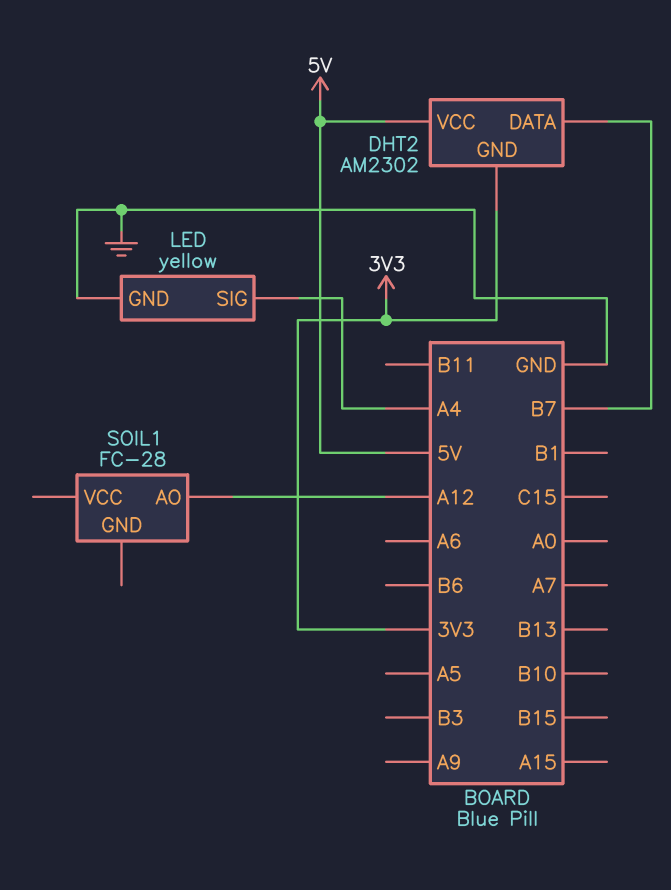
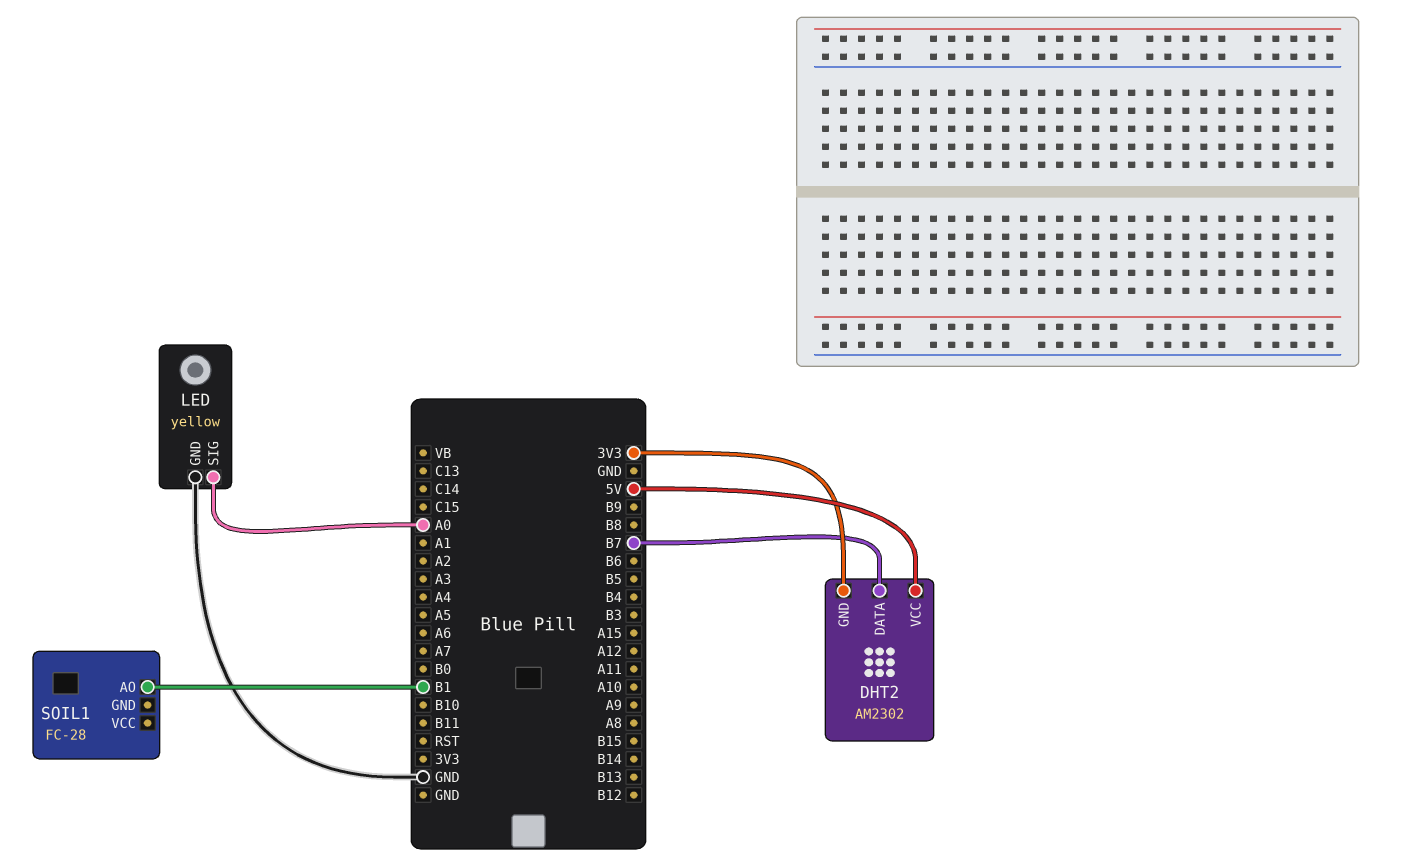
LED pin SIG: A4 -> A0
SOIL1 pin AO: A12 -> B1

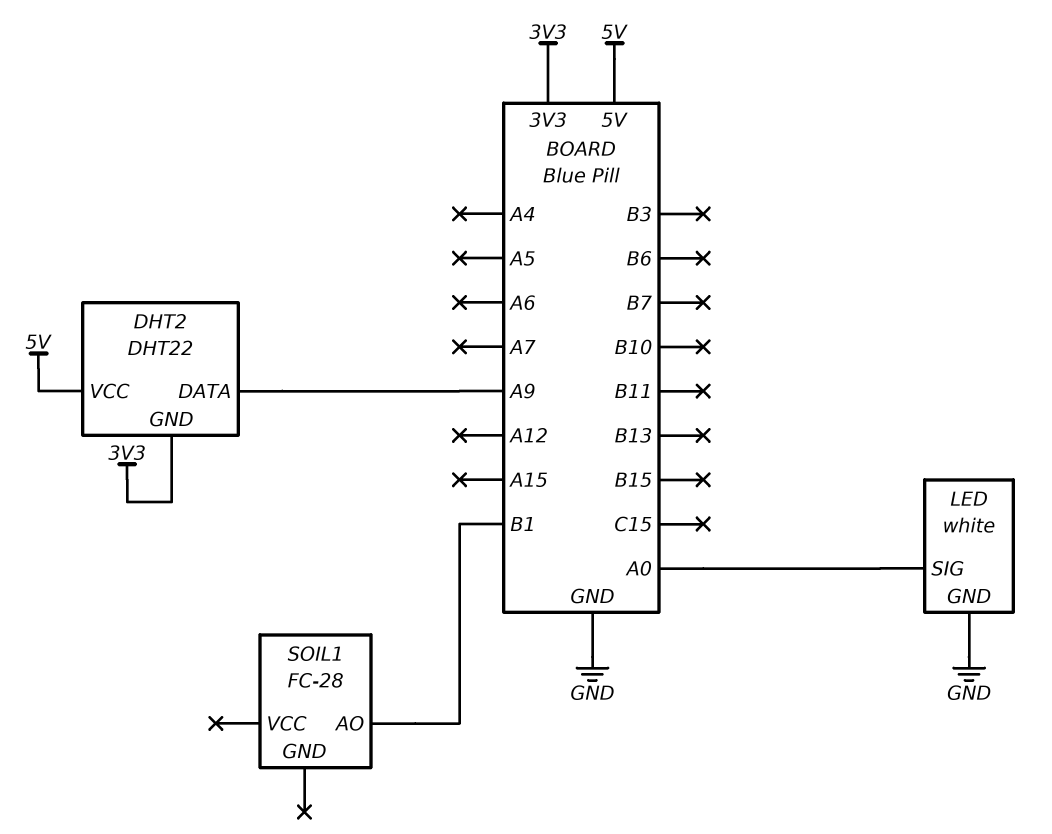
DHT2: AM2302 -> DHT22
DHT2 pin DATA: B7 -> A9
LED: yellow -> white

